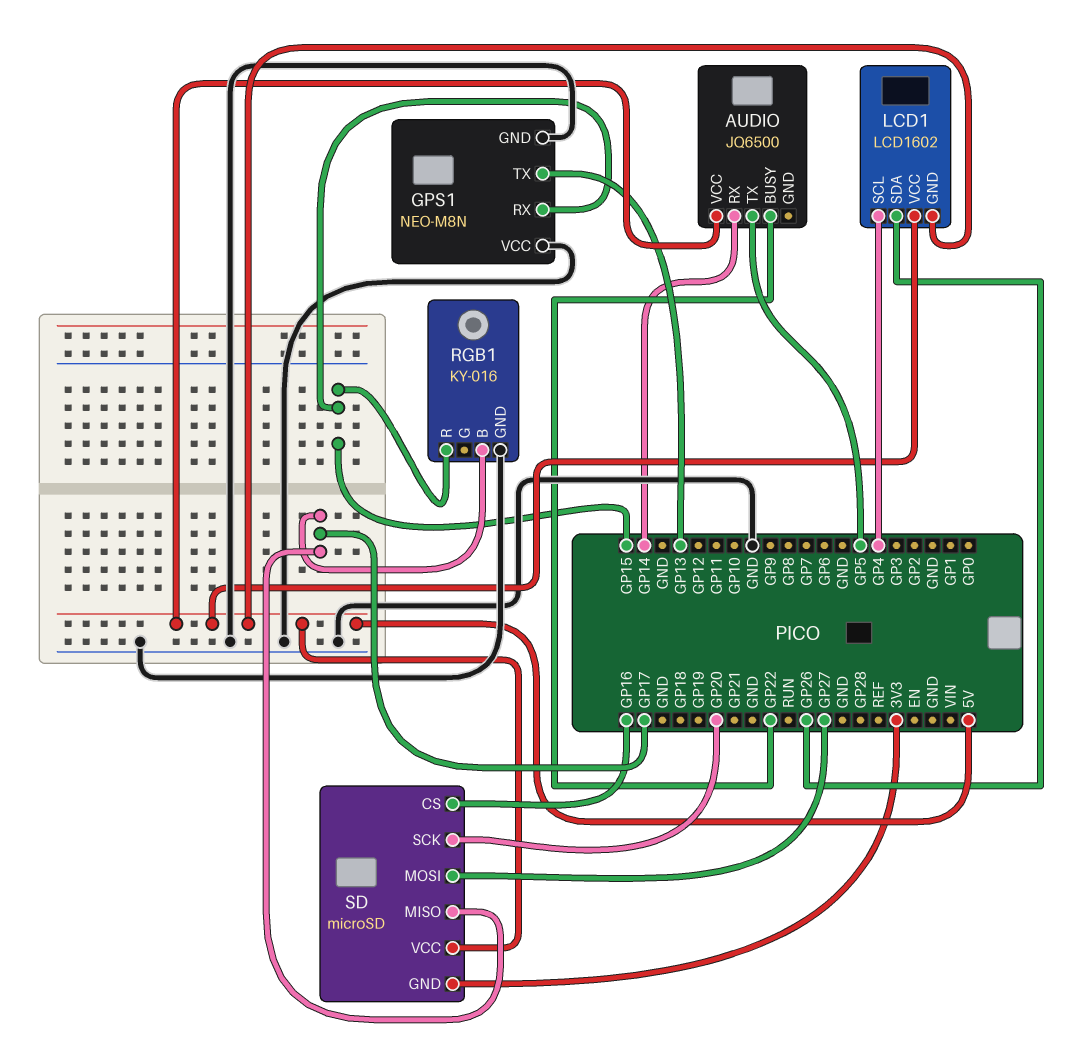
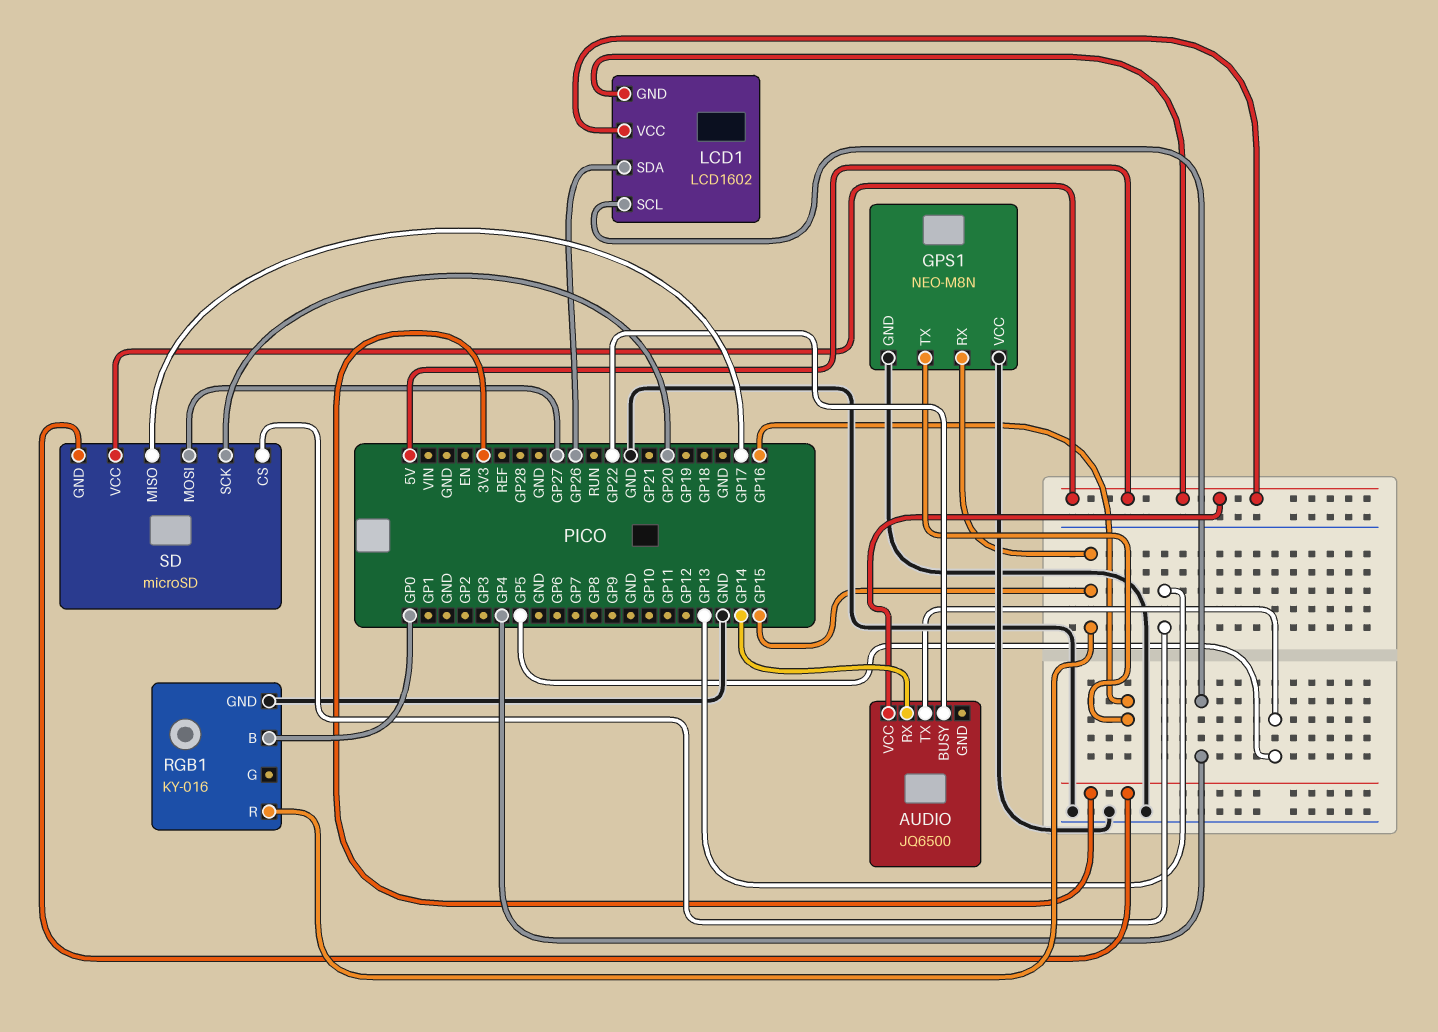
GPS1 pin TX: GP13 -> GP16
RGB1 pin B: GP17 -> GP0
SD pin CS: GP16 -> GP13

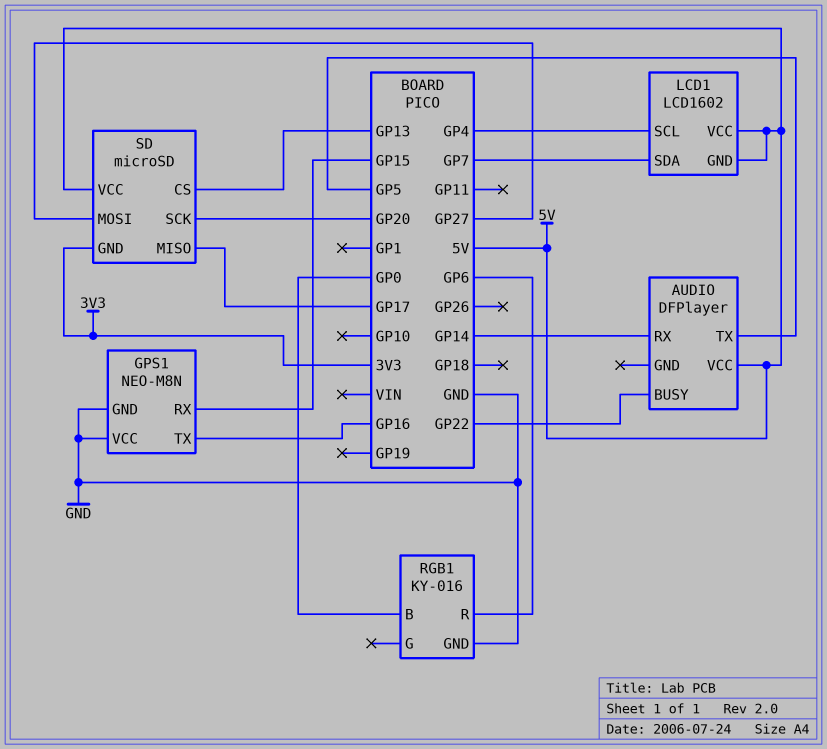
AUDIO: JQ6500 -> DFPlayer
LCD1 pin SDA: GP26 -> GP7
RGB1 pin R: GP15 -> GP6

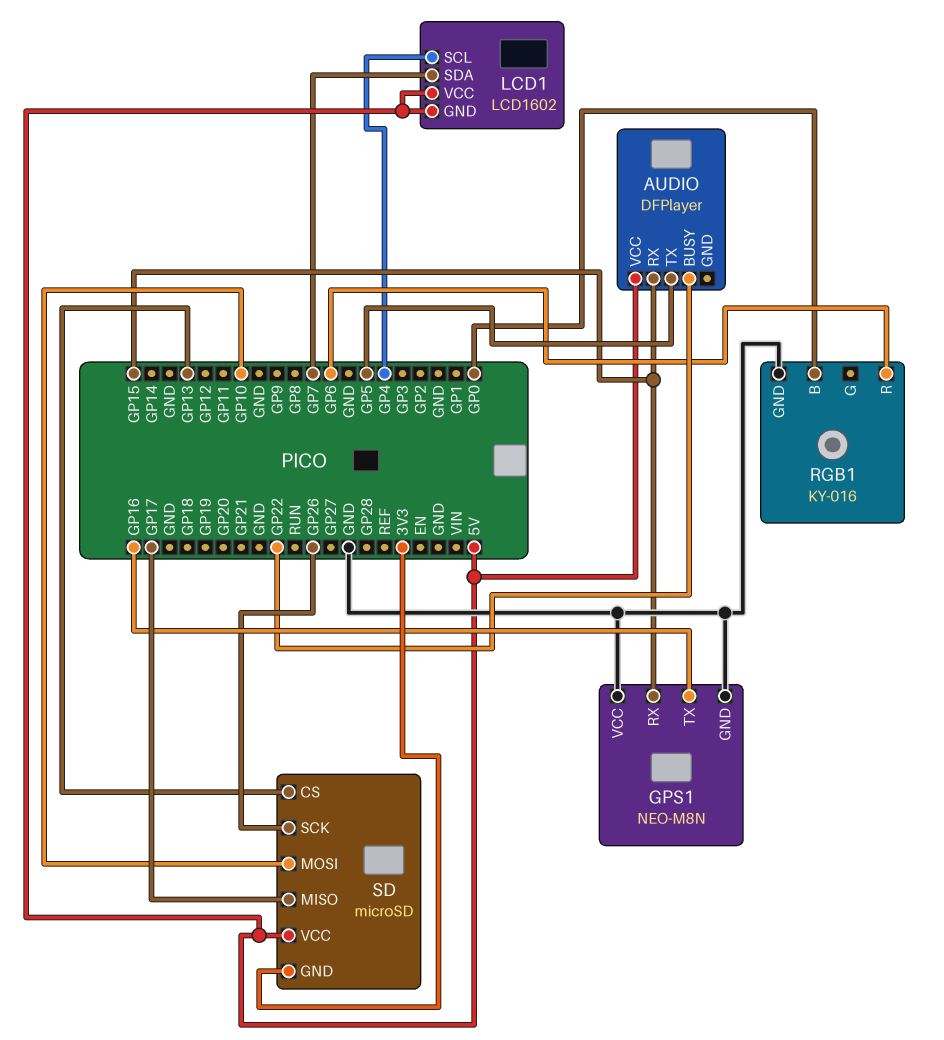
AUDIO pin RX: GP14 -> GP15
SD pin MOSI: GP27 -> GP10
SD pin SCK: GP20 -> GP26

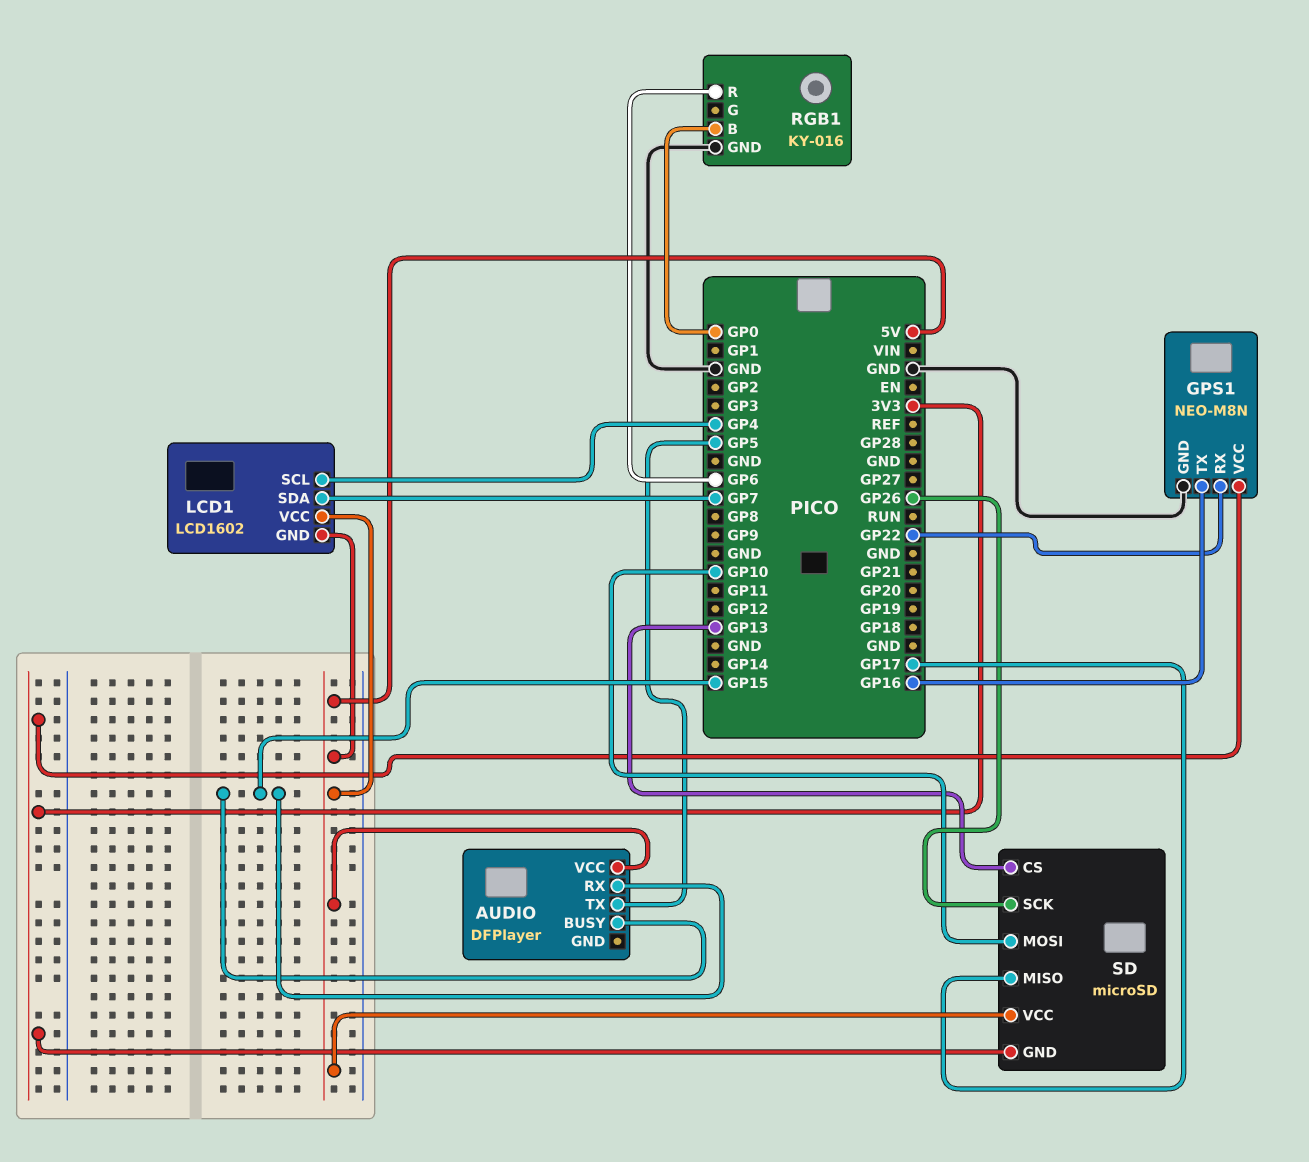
AUDIO pin BUSY: GP22 -> GP15
GPS1 pin RX: GP15 -> GP22
GPS1 pin VCC: GND -> 3V3

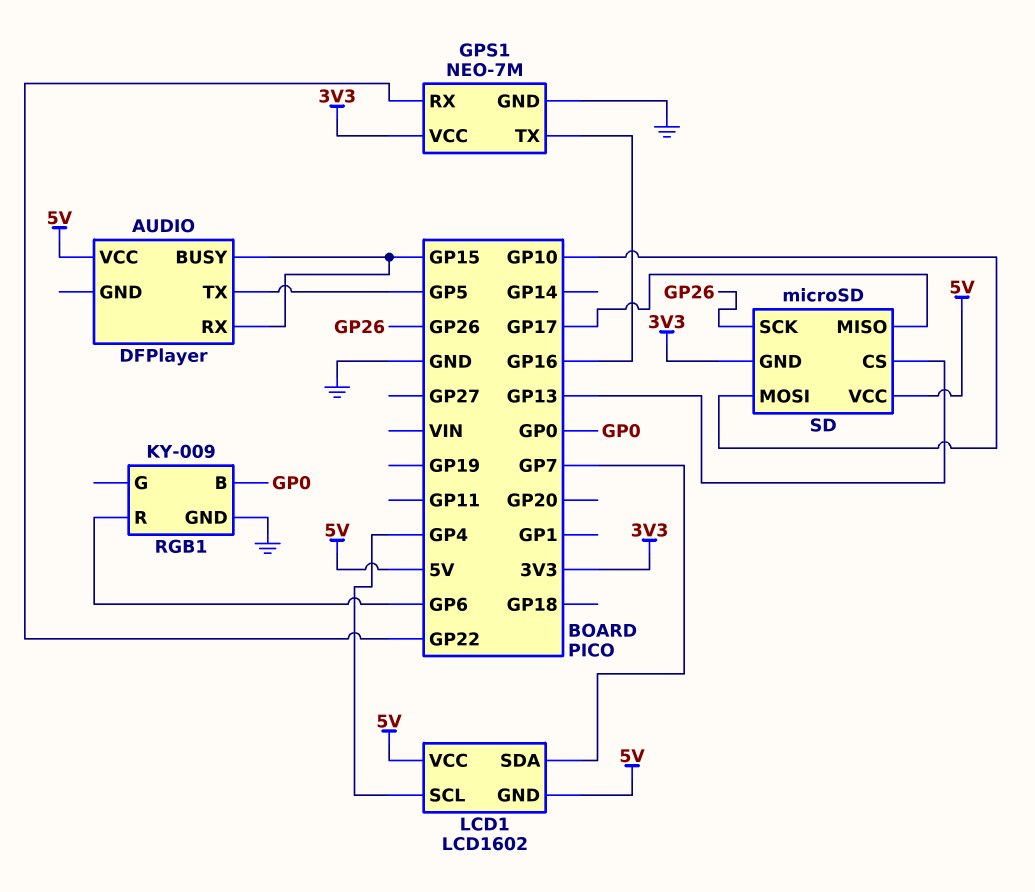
GPS1: NEO-M8N -> NEO-7M
RGB1: KY-016 -> KY-009

